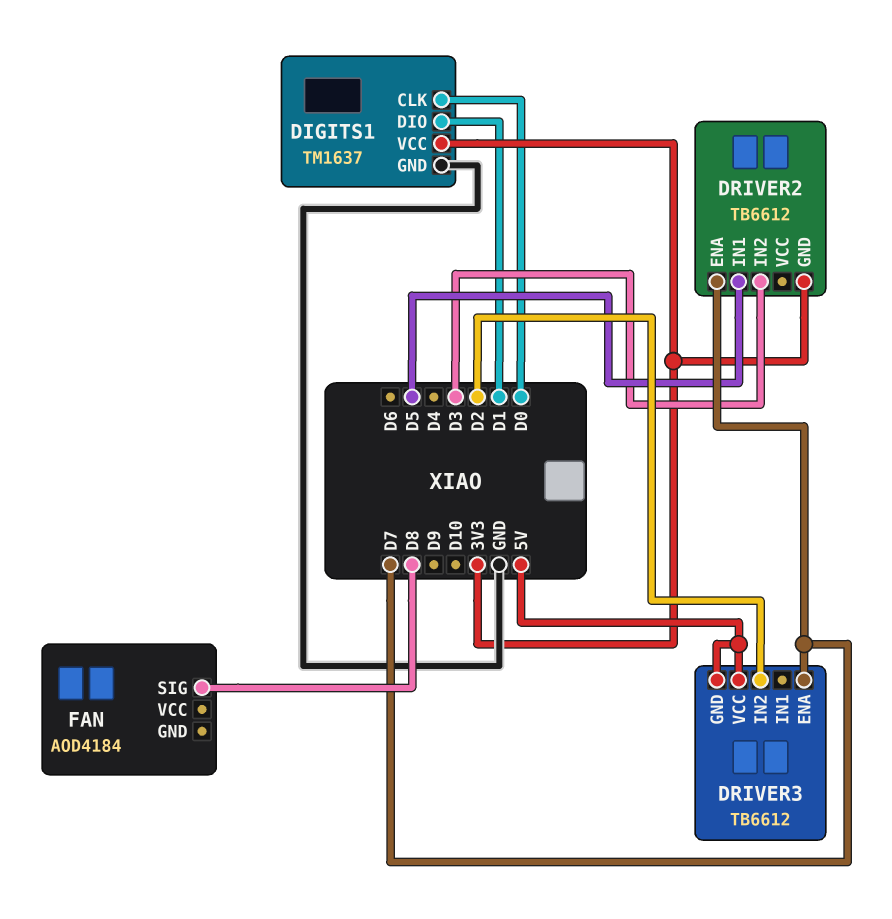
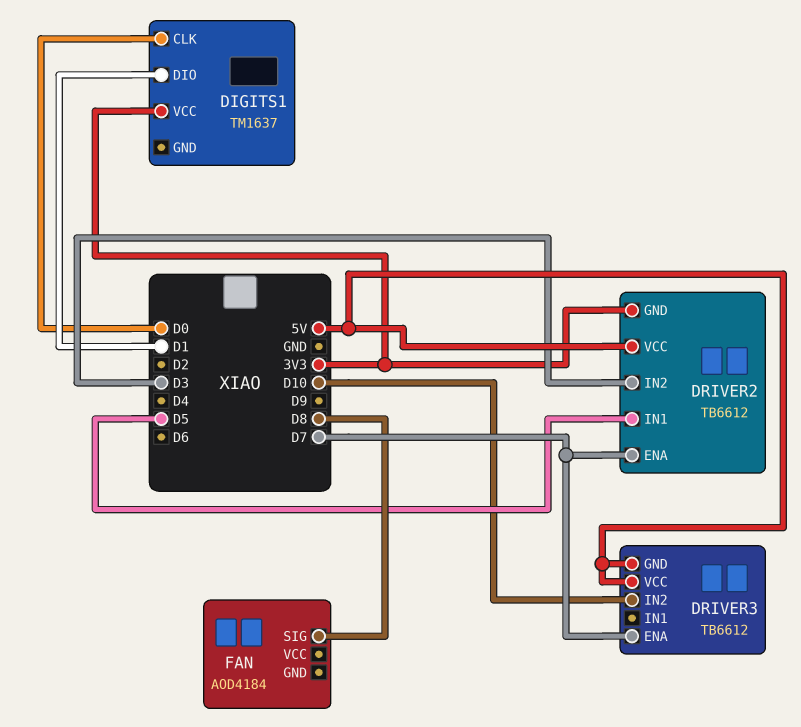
DIGITS1 pin GND: GND -> none
DRIVER2 pin VCC: none -> 5V
DRIVER3 pin IN2: D2 -> D10

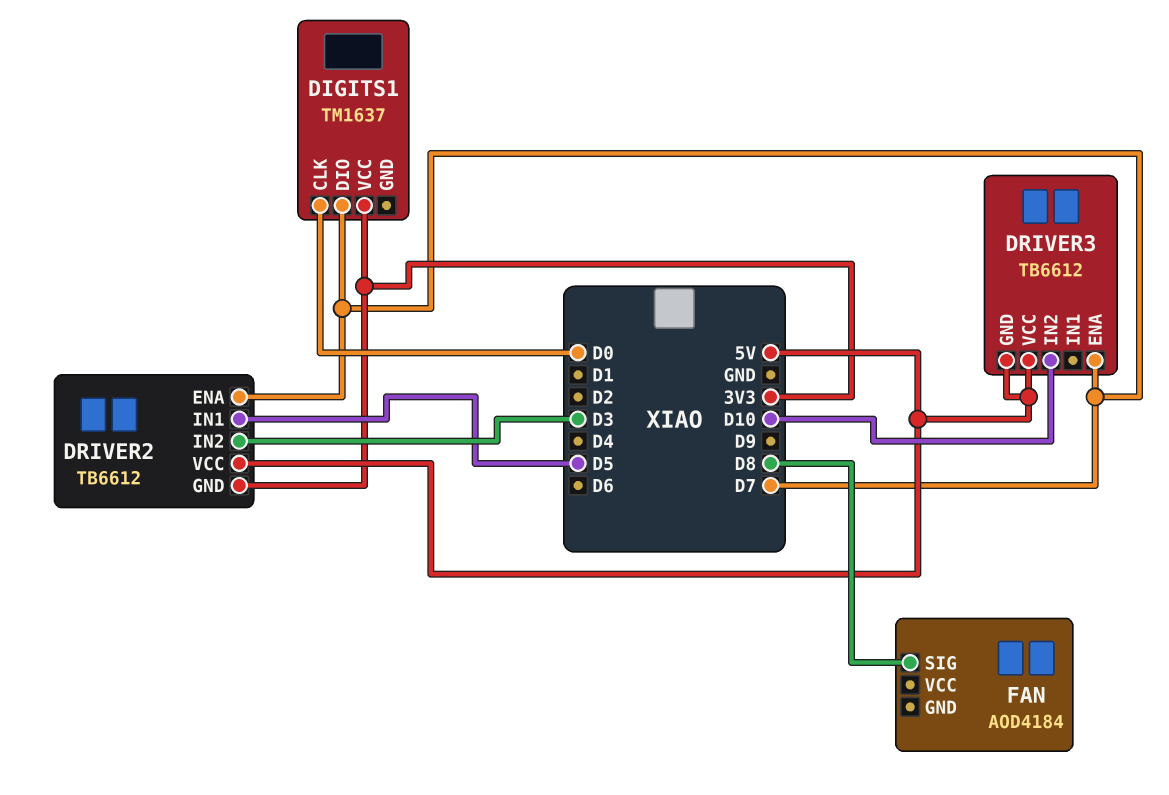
DIGITS1 pin DIO: D1 -> D7

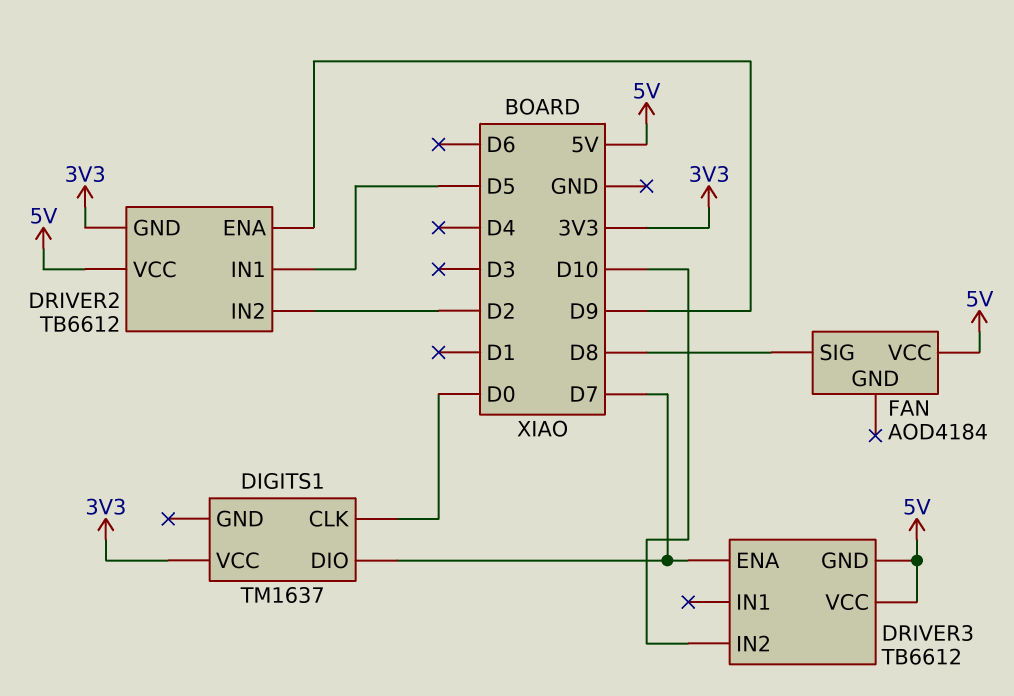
DRIVER2 pin ENA: D7 -> D9
DRIVER2 pin IN2: D3 -> D2
FAN pin VCC: none -> 5V

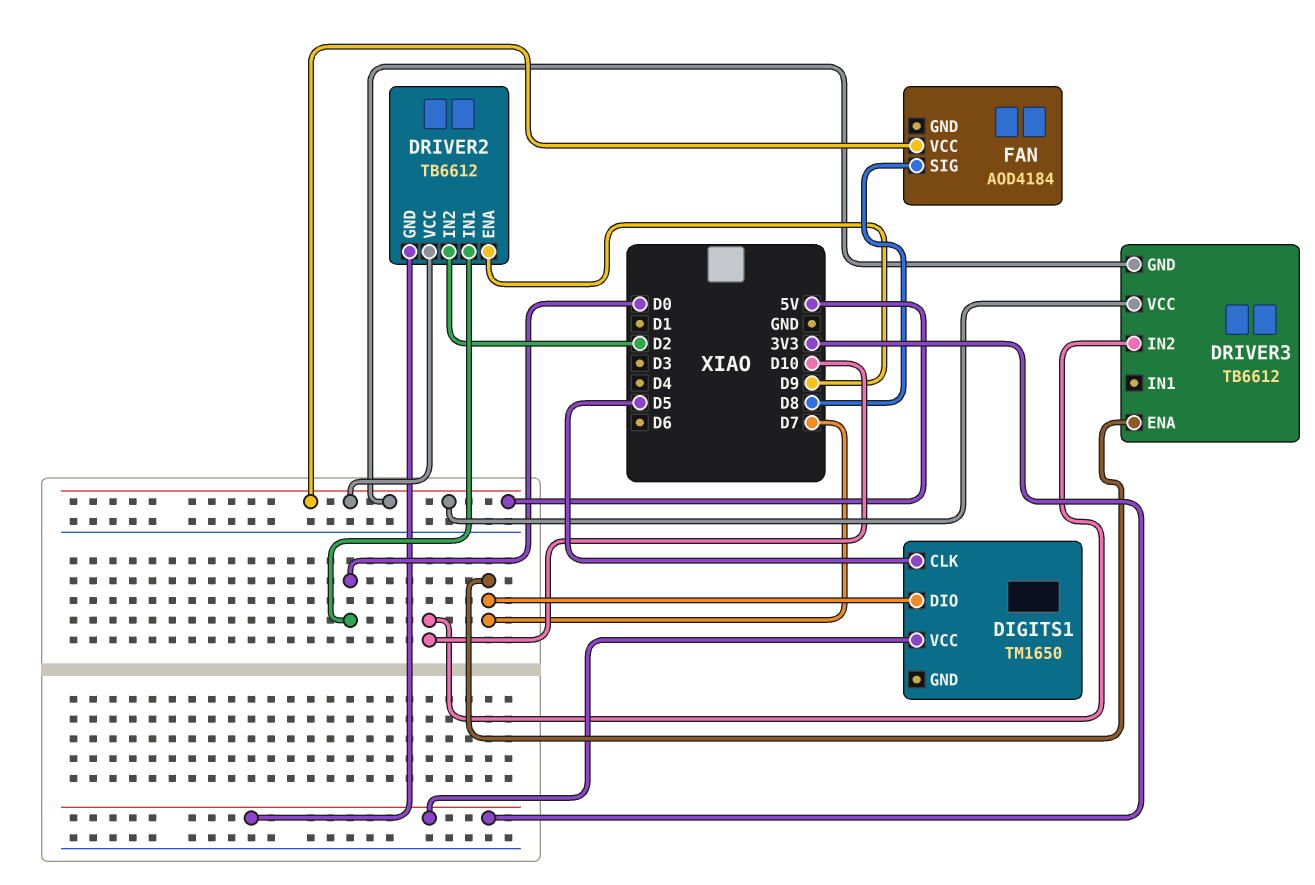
DIGITS1: TM1637 -> TM1650
DIGITS1 pin CLK: D0 -> D5
DRIVER2 pin IN1: D5 -> D0

